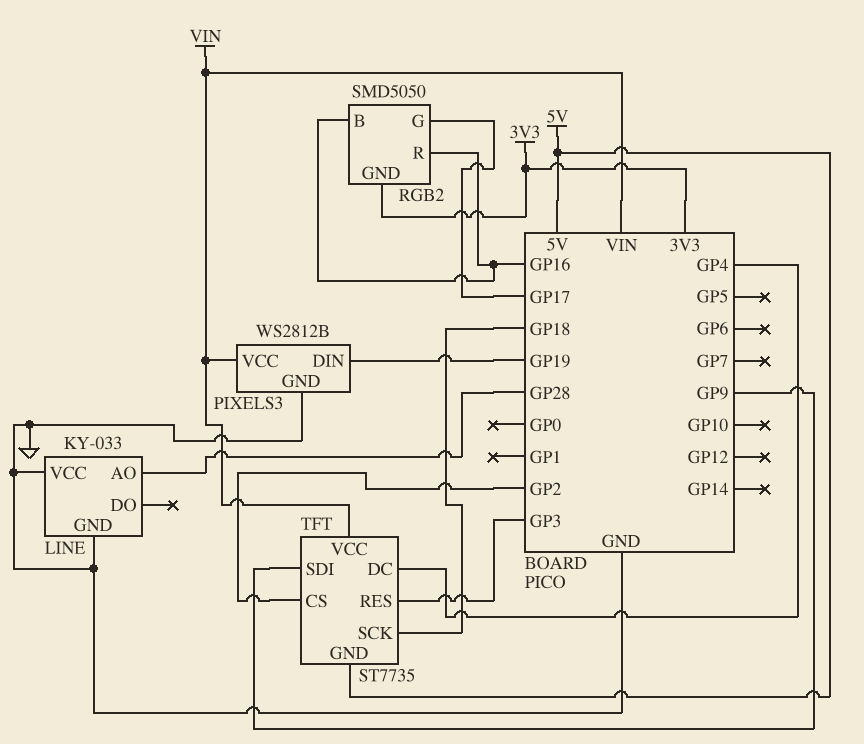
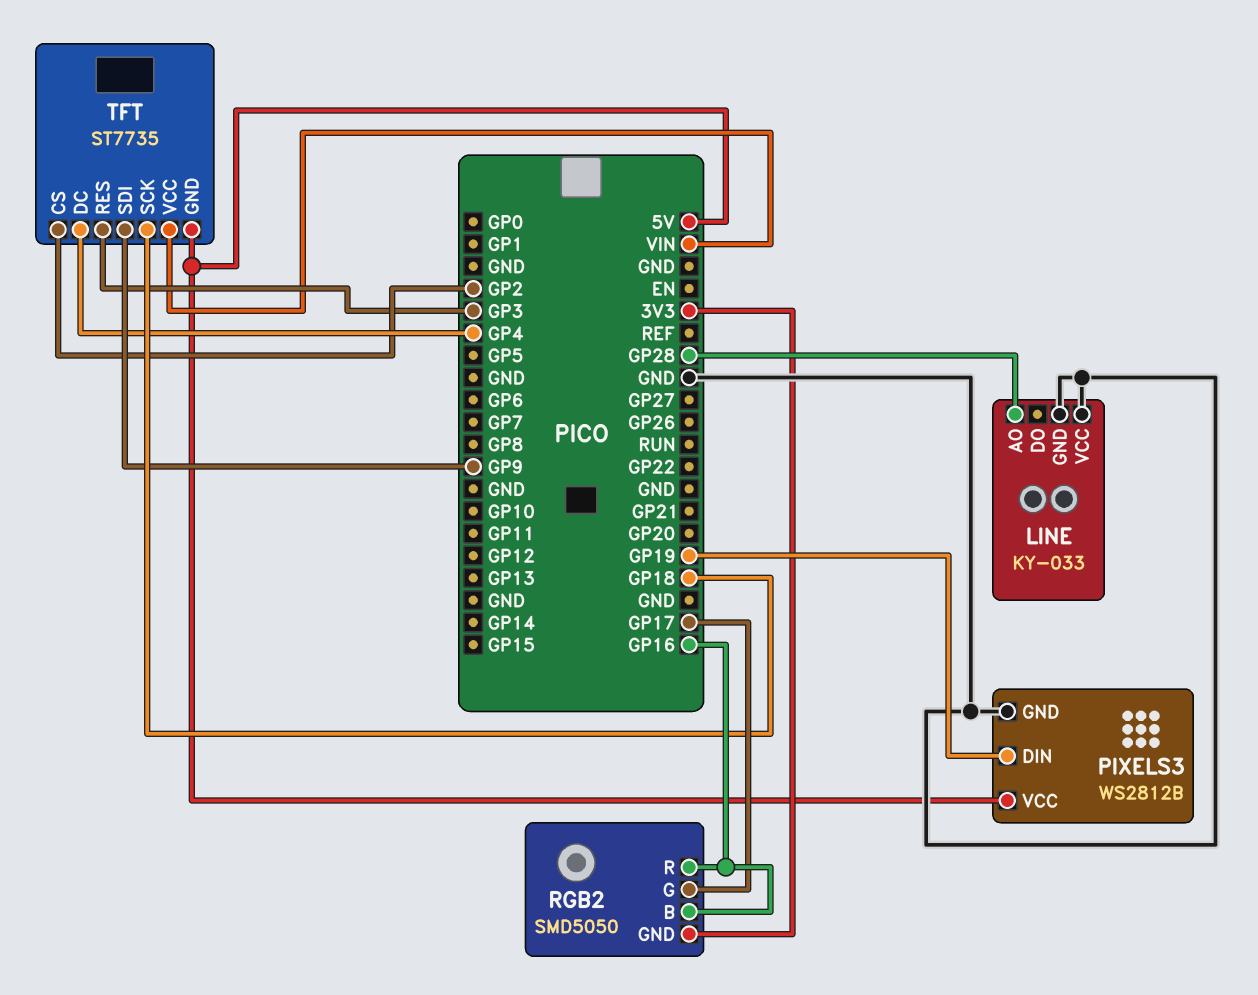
PIXELS3 pin VCC: VIN -> 5V

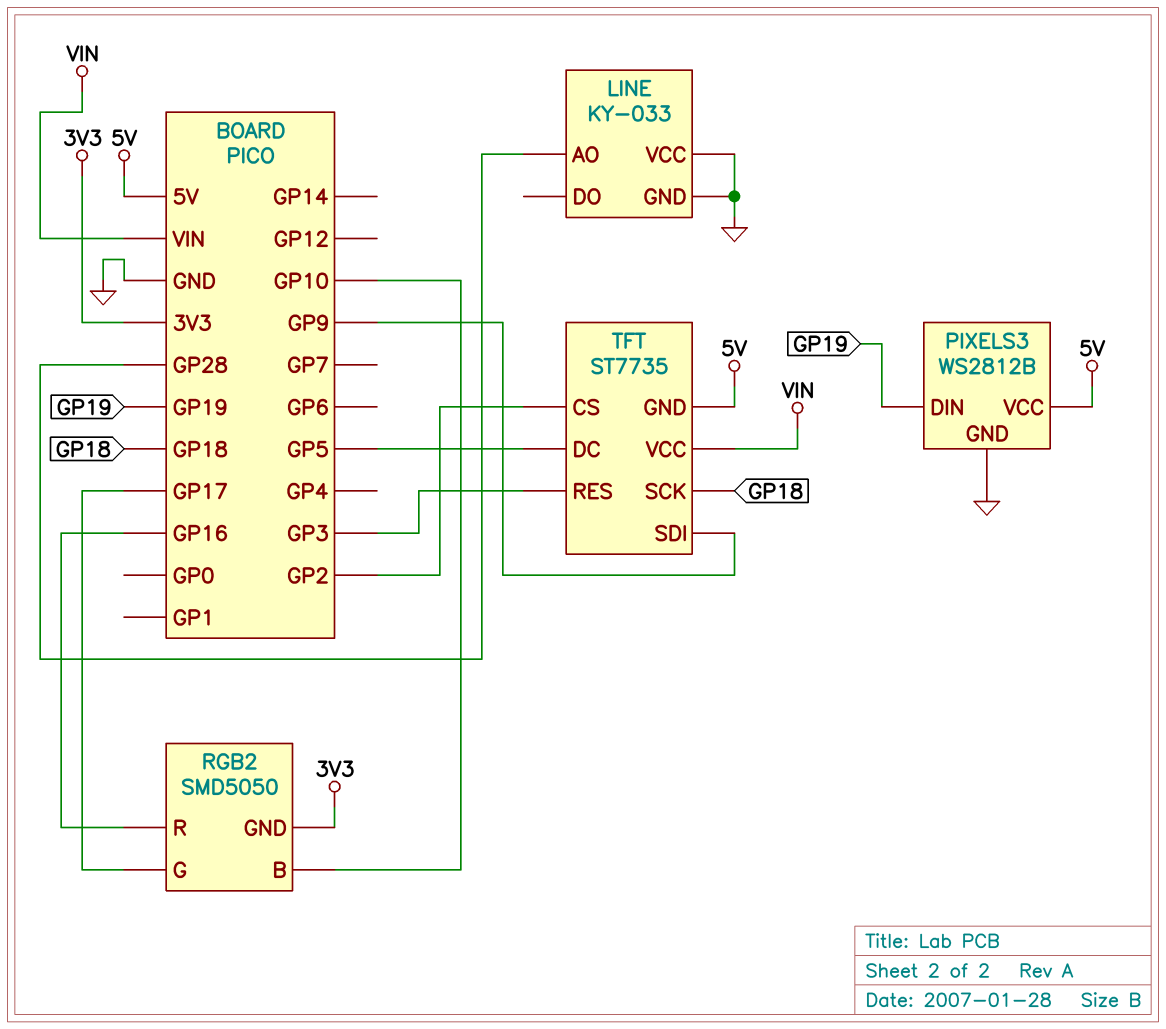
RGB2 pin B: GP16 -> GP10
TFT pin DC: GP4 -> GP5

